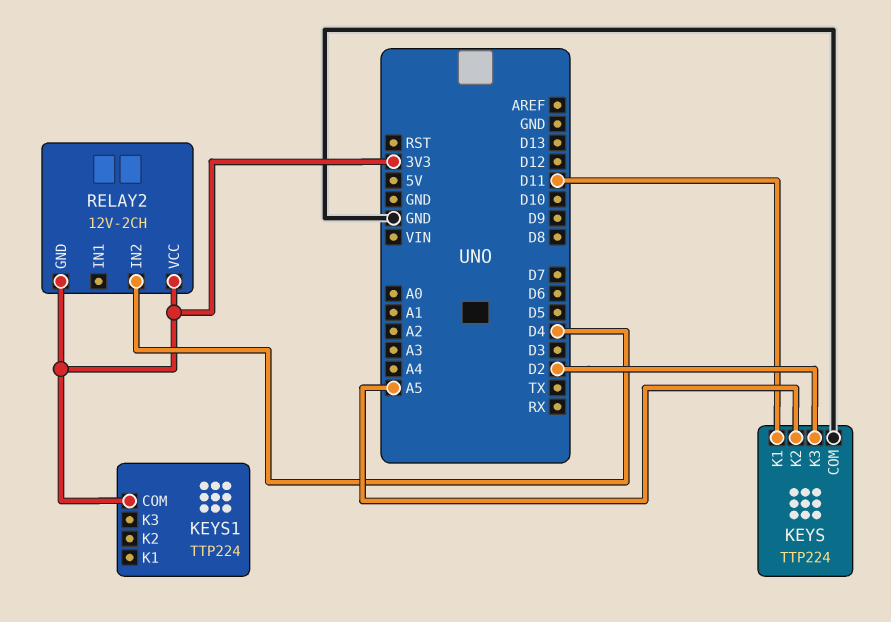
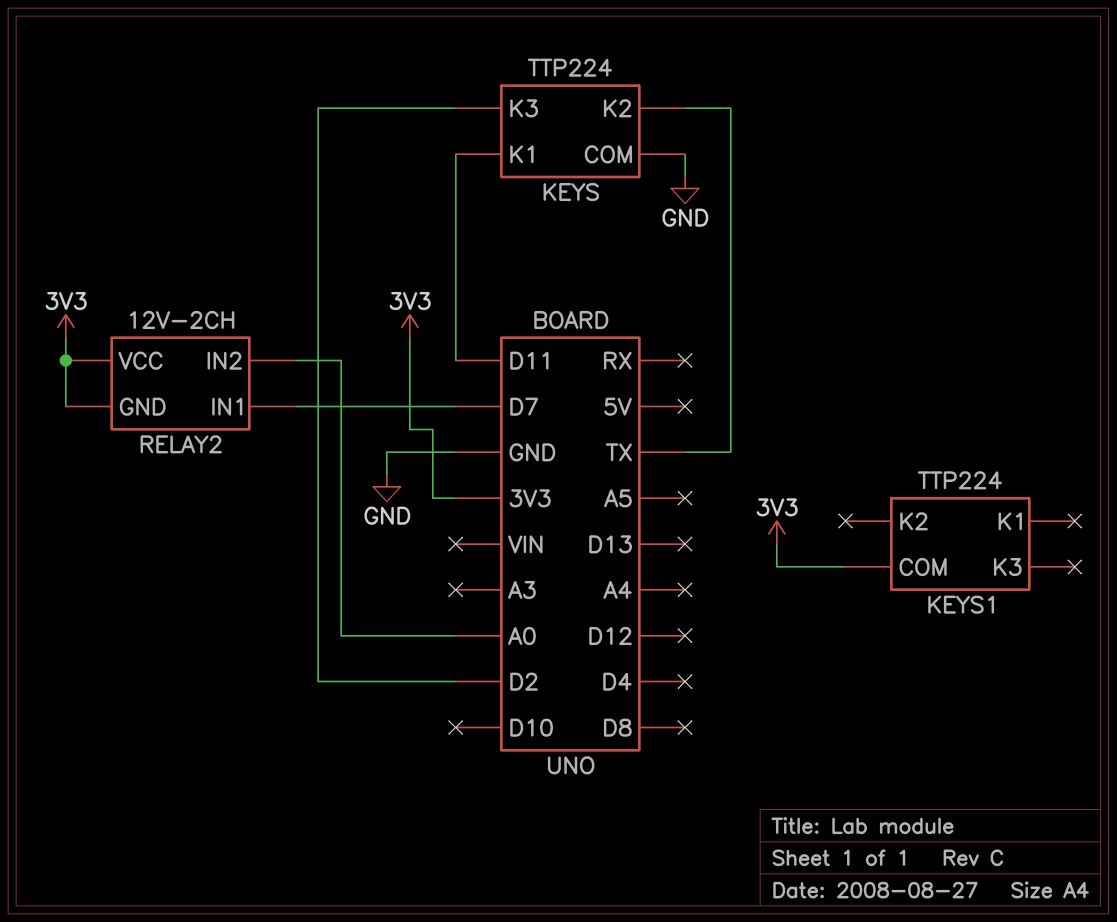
KEYS pin K2: A5 -> TX
RELAY2 pin IN1: none -> D7
RELAY2 pin IN2: D4 -> A0

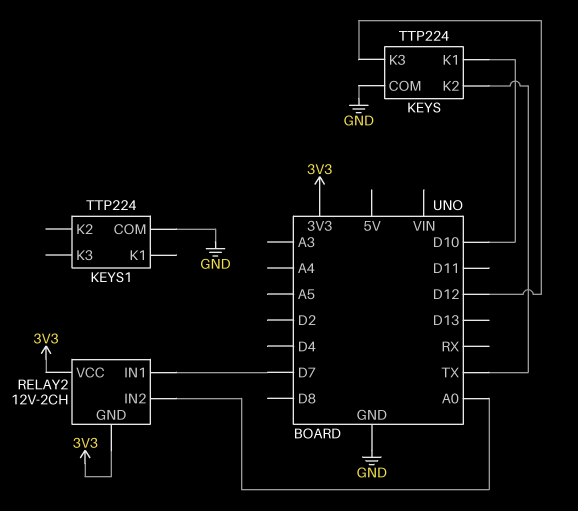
KEYS pin K1: D11 -> D10
KEYS pin K3: D2 -> D12
KEYS1 pin COM: 3V3 -> GND

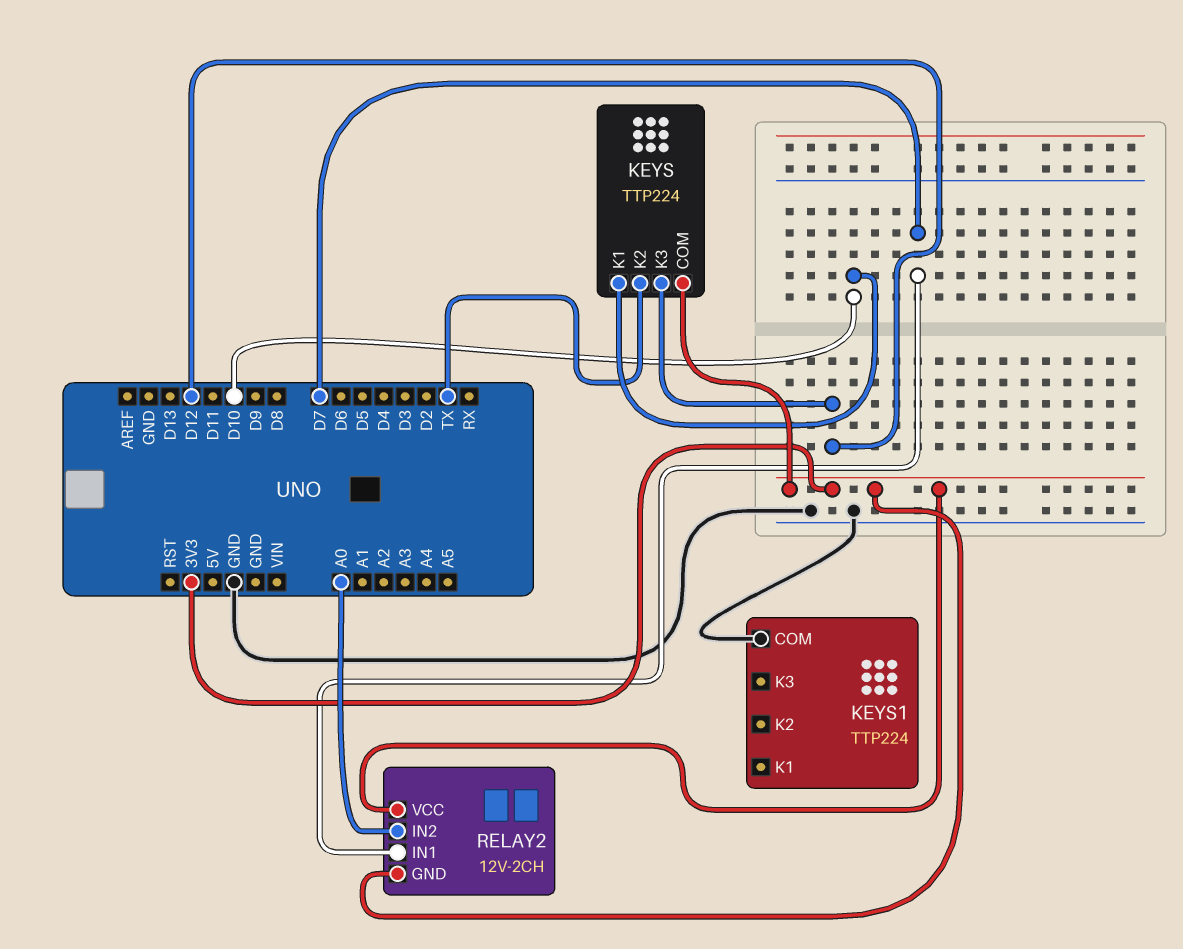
KEYS pin COM: GND -> 3V3

